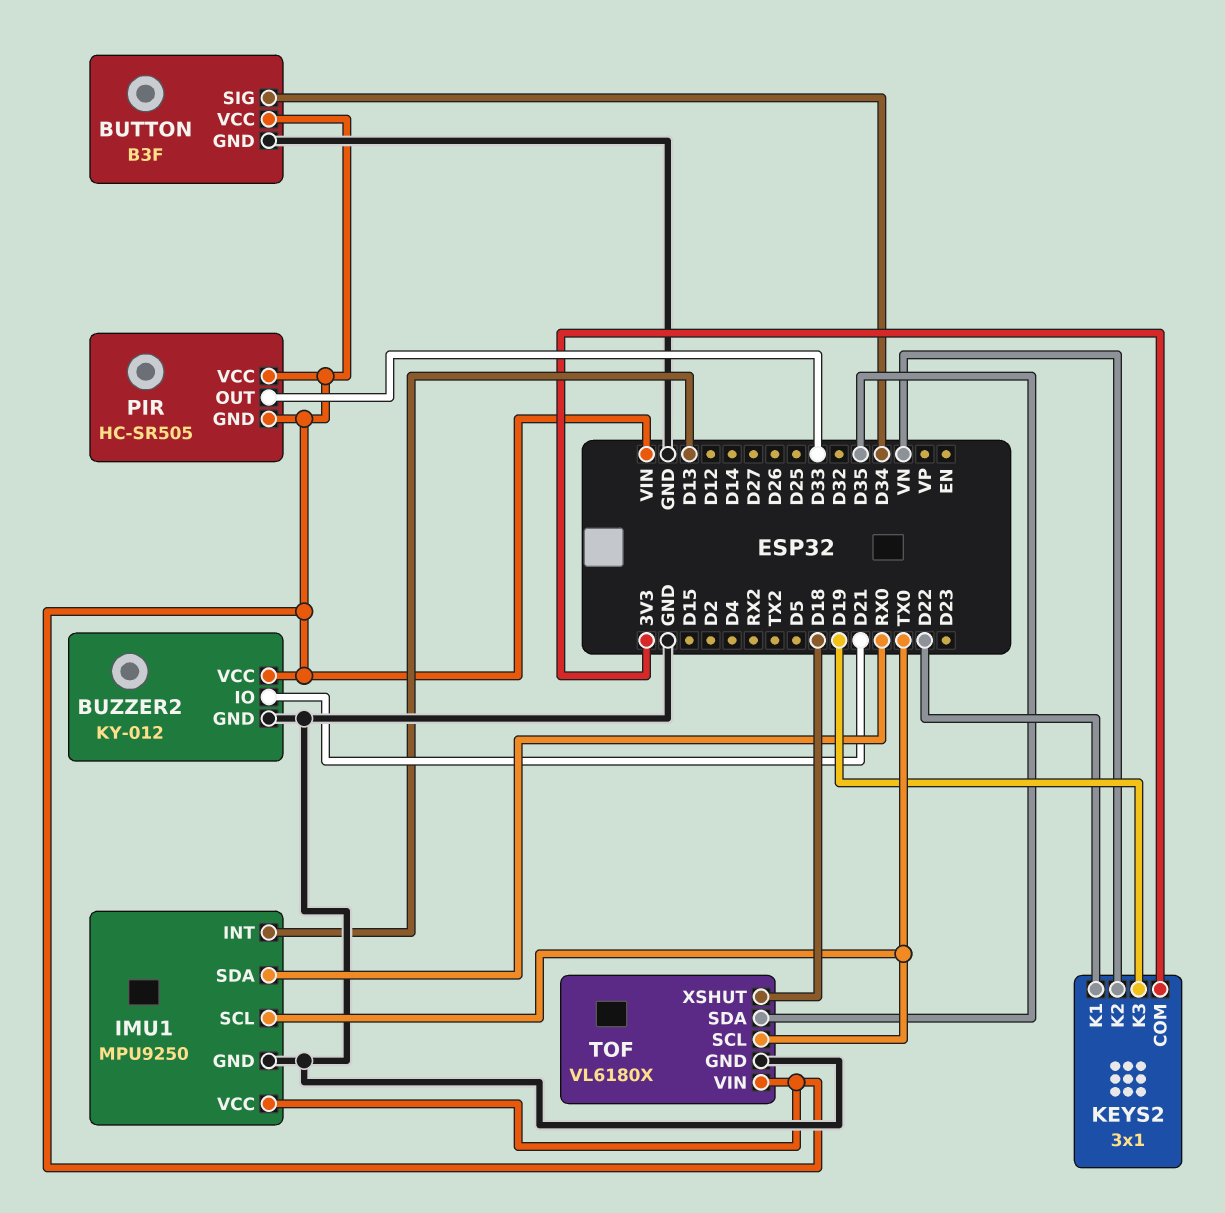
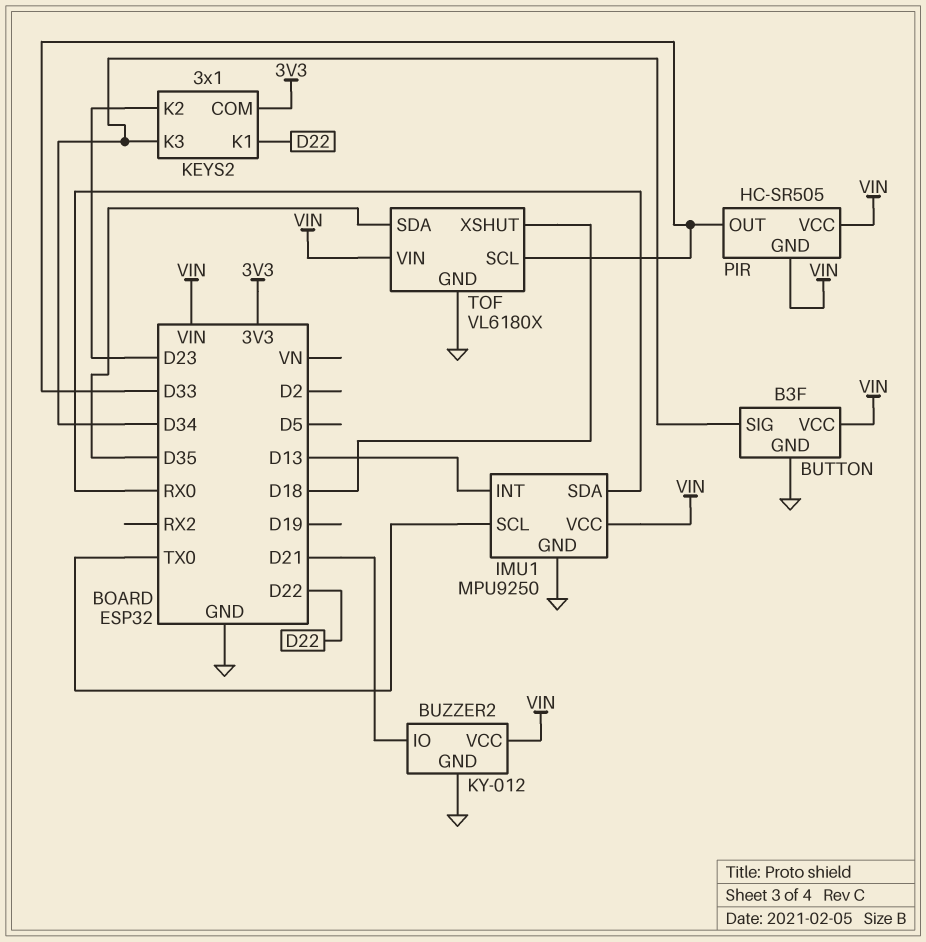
KEYS2 pin K2: VN -> D23
KEYS2 pin K3: D19 -> D34
TOF pin SCL: TX0 -> D33

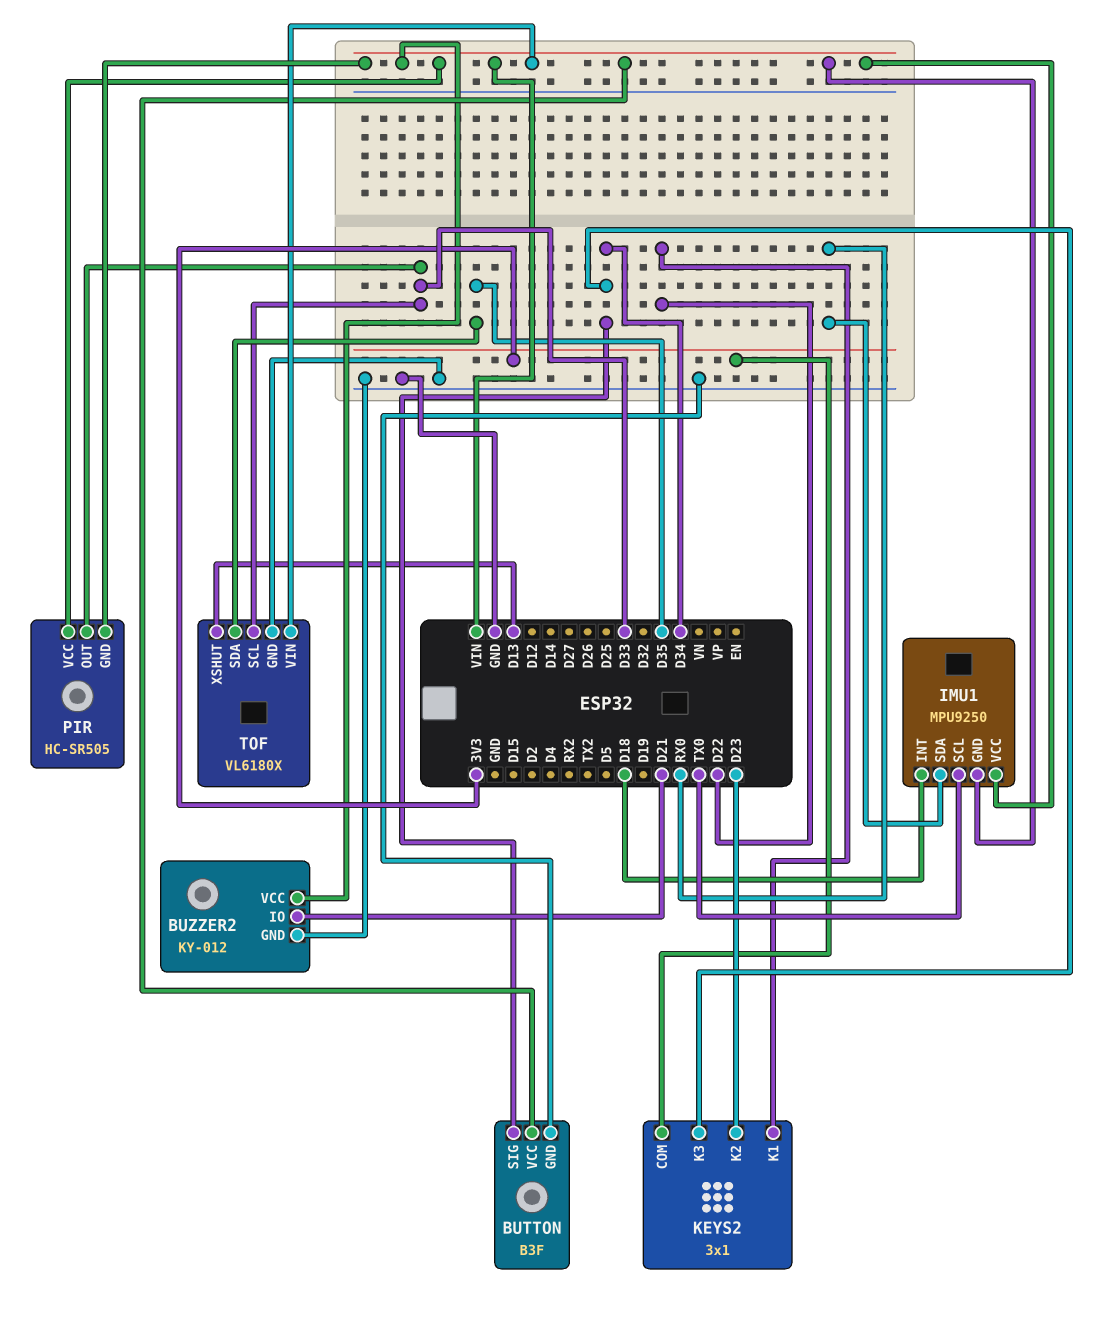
IMU1 pin GND: GND -> VIN
IMU1 pin INT: D13 -> D18
TOF pin XSHUT: D18 -> D13

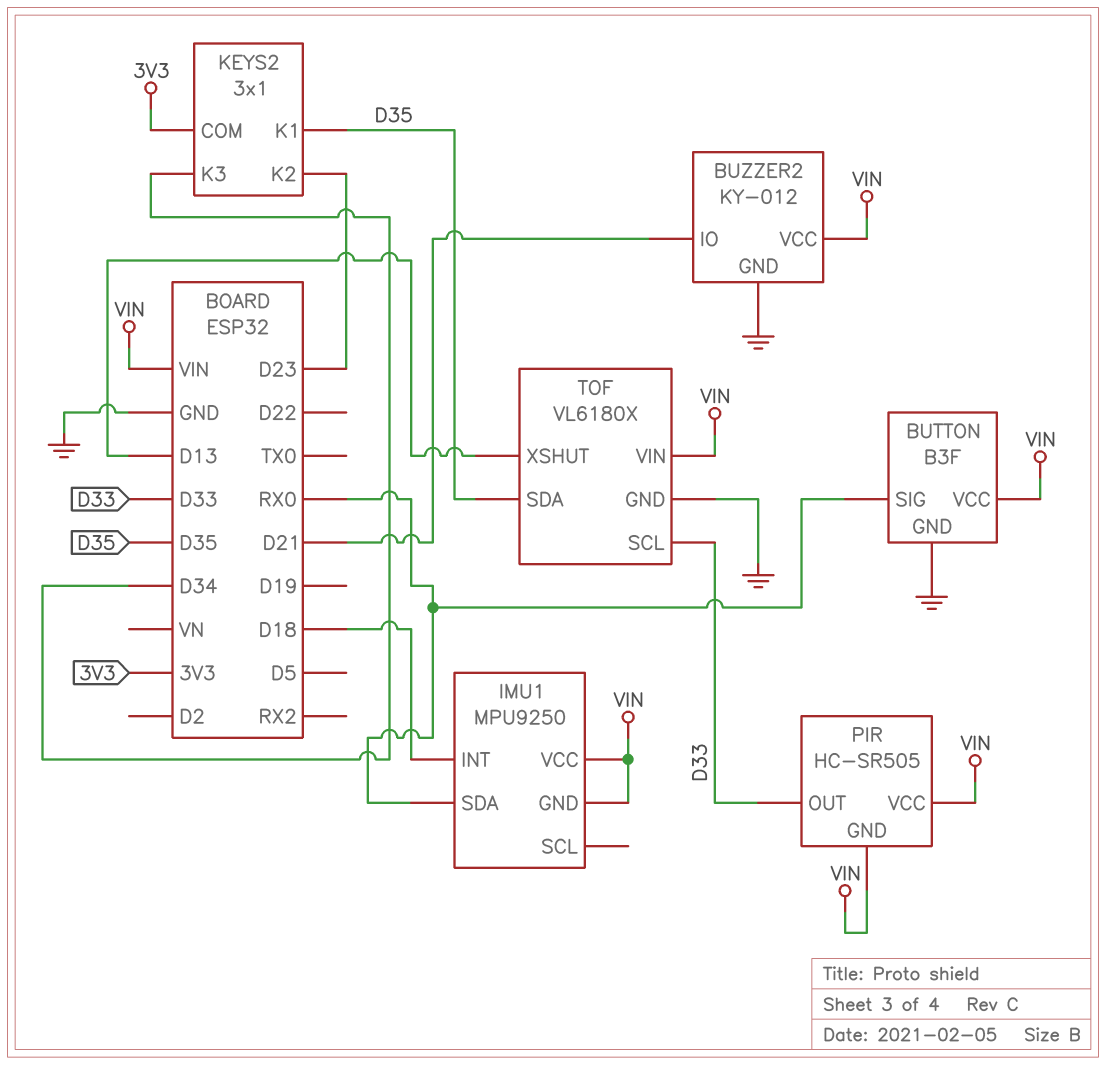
BUTTON pin SIG: D34 -> RX0
IMU1 pin SCL: TX0 -> none
KEYS2 pin K1: D22 -> D35

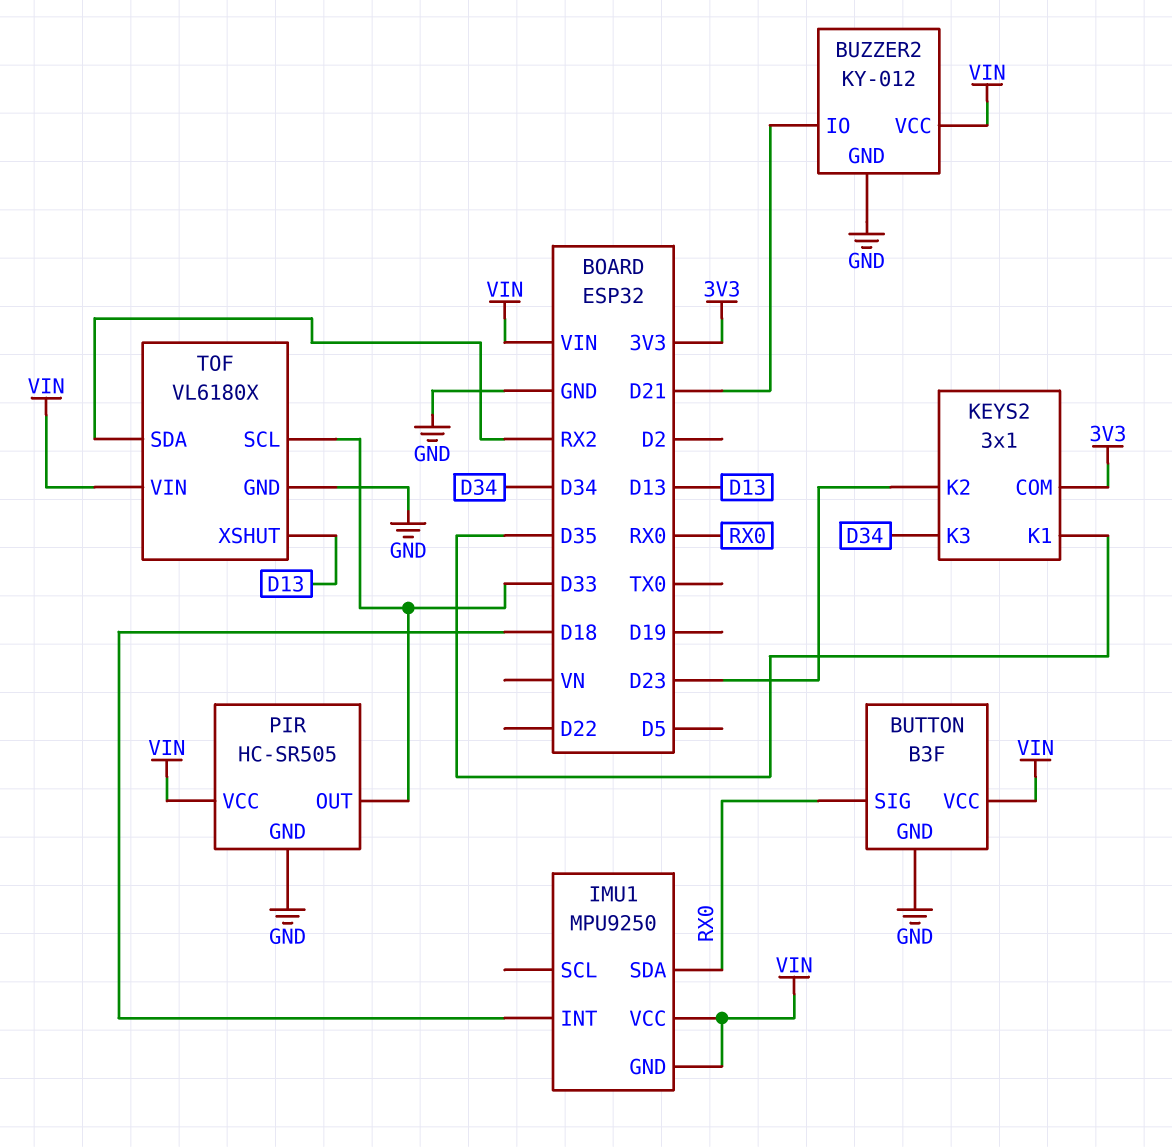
PIR pin GND: VIN -> GND
TOF pin SDA: D35 -> RX2

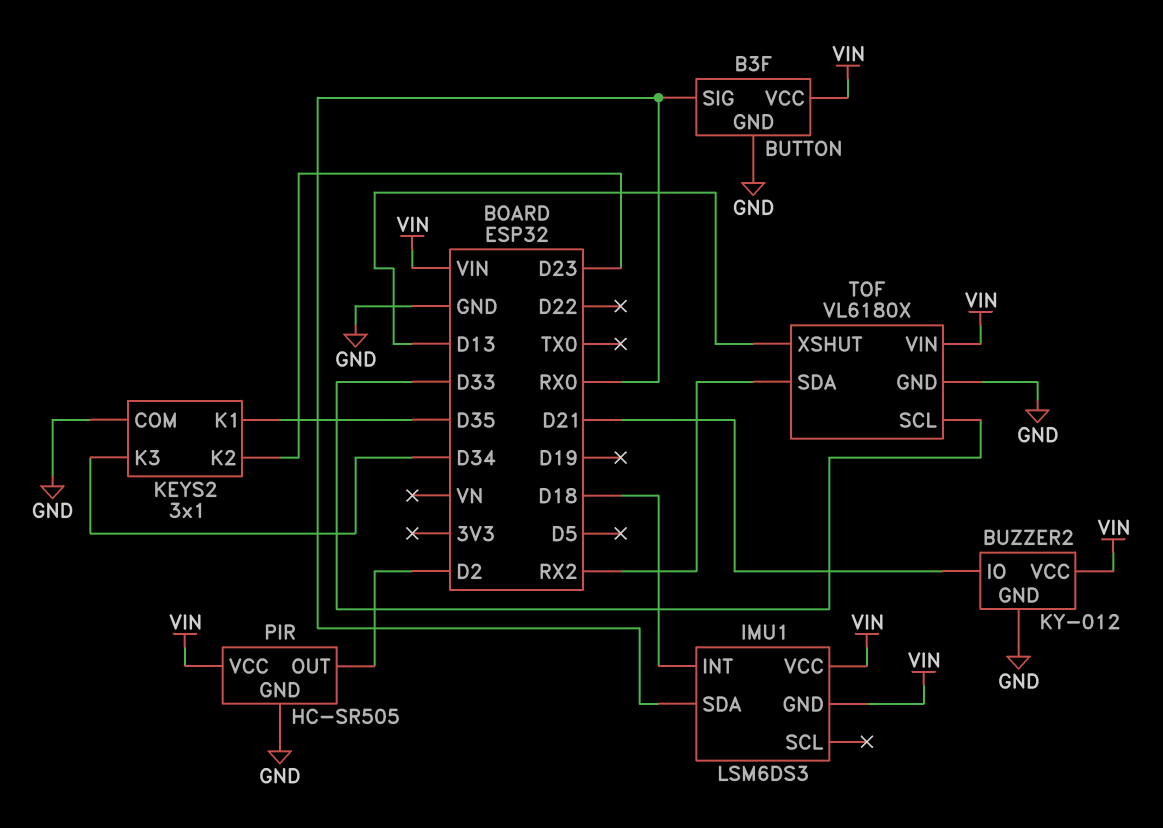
IMU1: MPU9250 -> LSM6DS3
KEYS2 pin COM: 3V3 -> GND
PIR pin OUT: D33 -> D2

